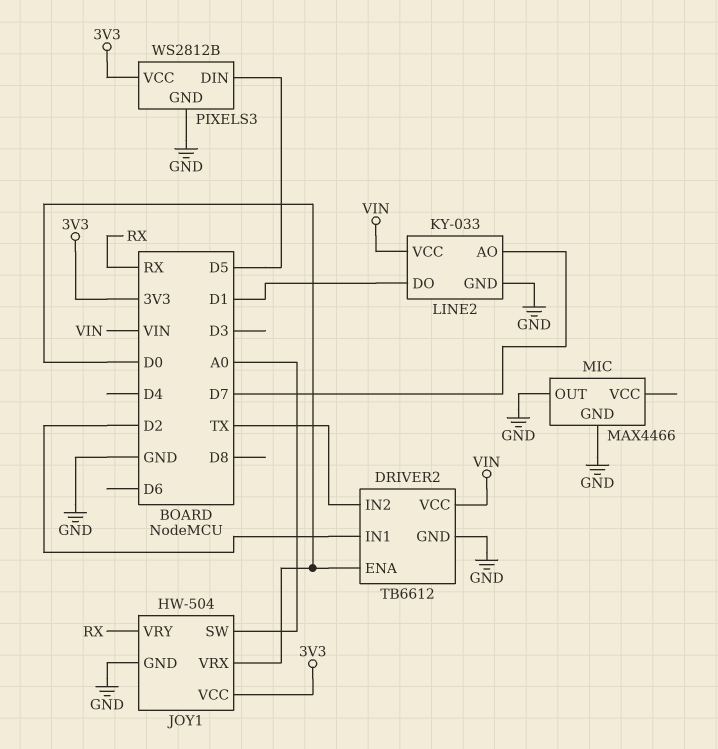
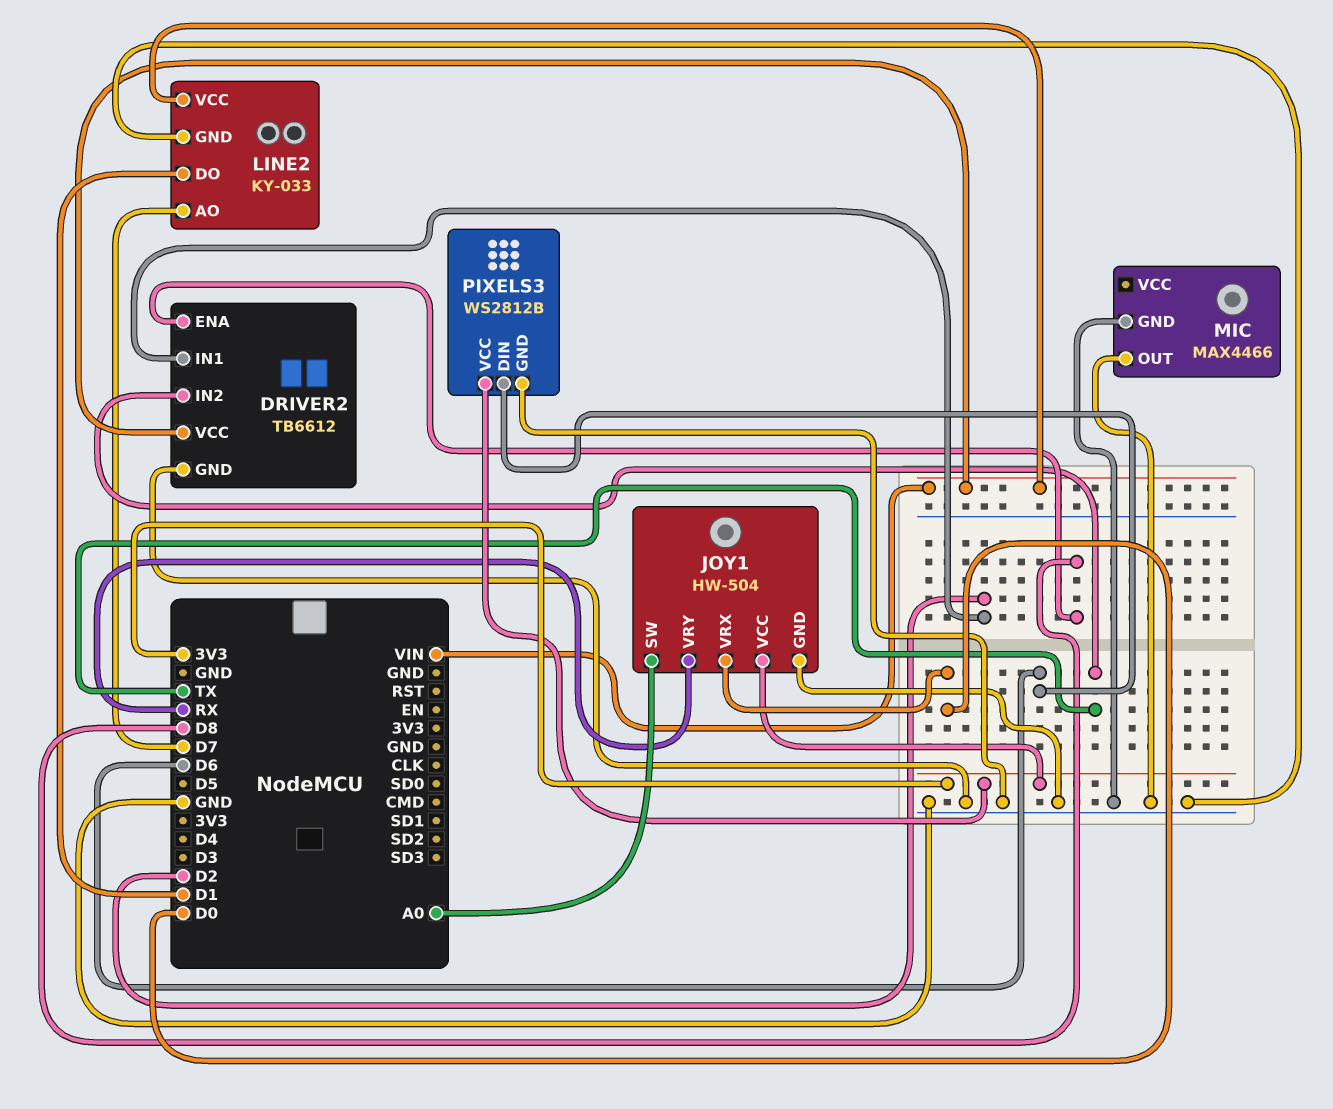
DRIVER2 pin ENA: D0 -> D8
PIXELS3 pin DIN: D5 -> D6

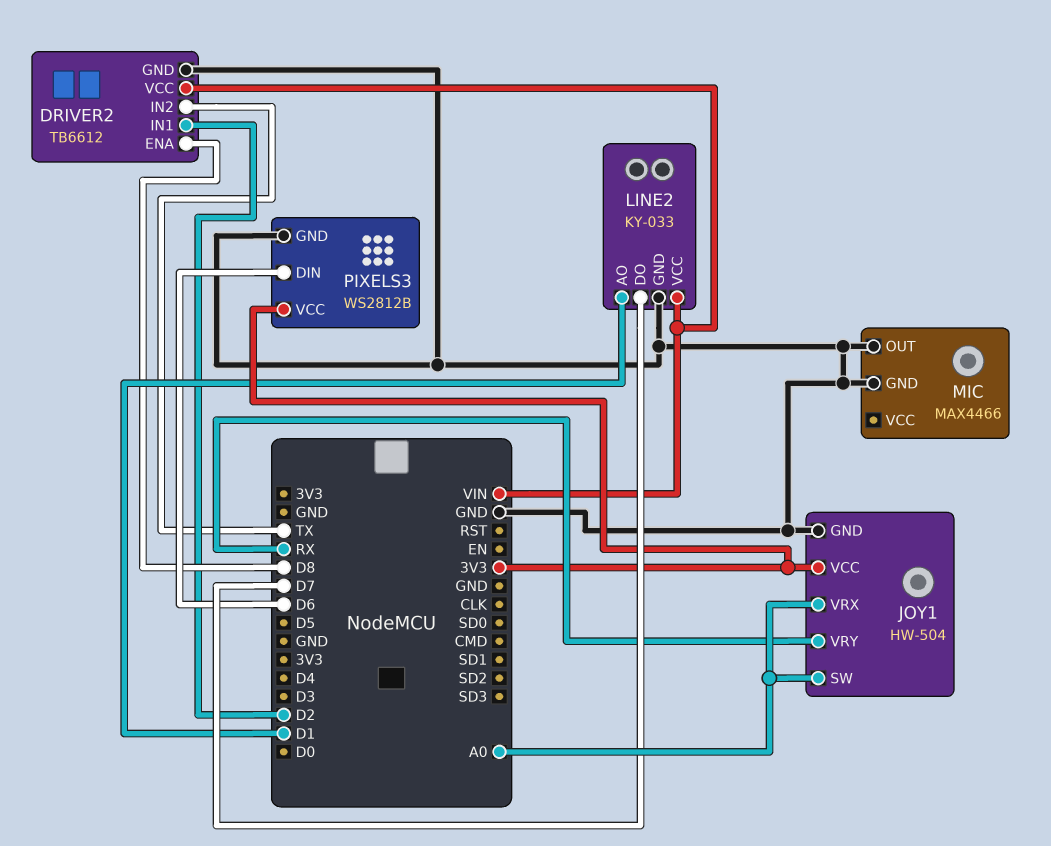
JOY1 pin VRX: D0 -> A0
LINE2 pin AO: D7 -> D1
LINE2 pin DO: D1 -> D7

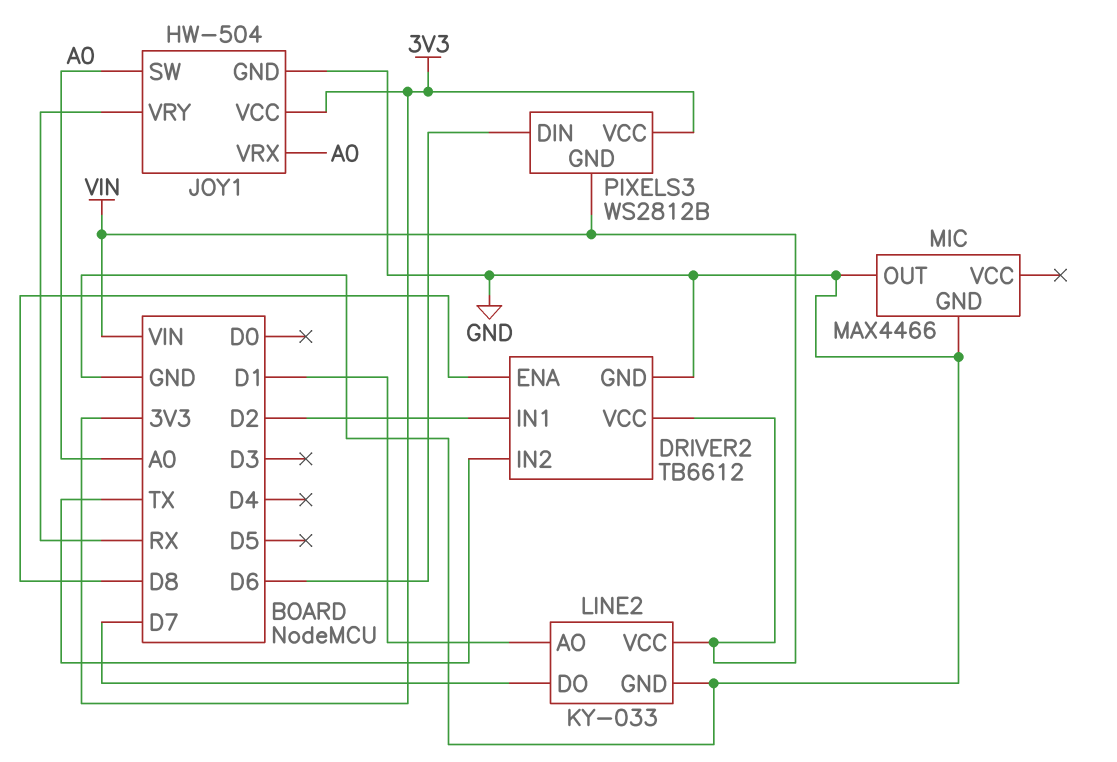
PIXELS3 pin GND: GND -> VIN

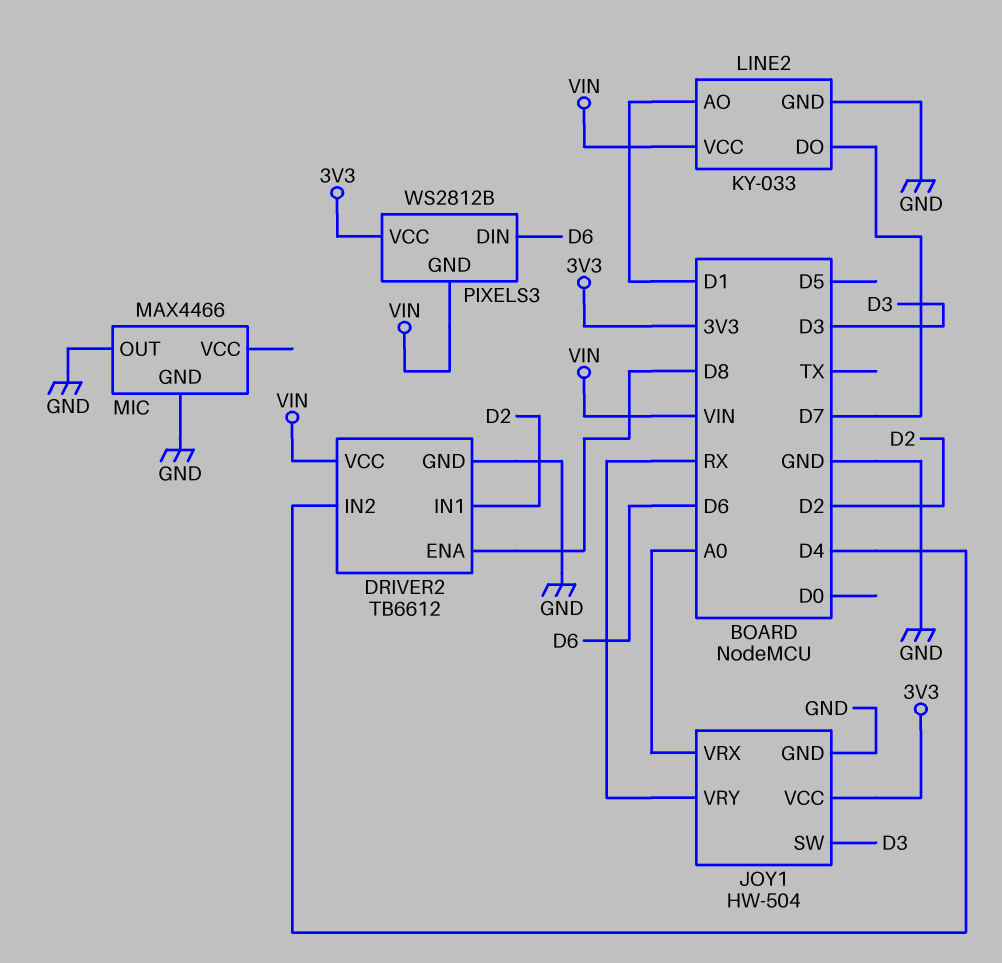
DRIVER2 pin IN2: TX -> D4
JOY1 pin SW: A0 -> D3

